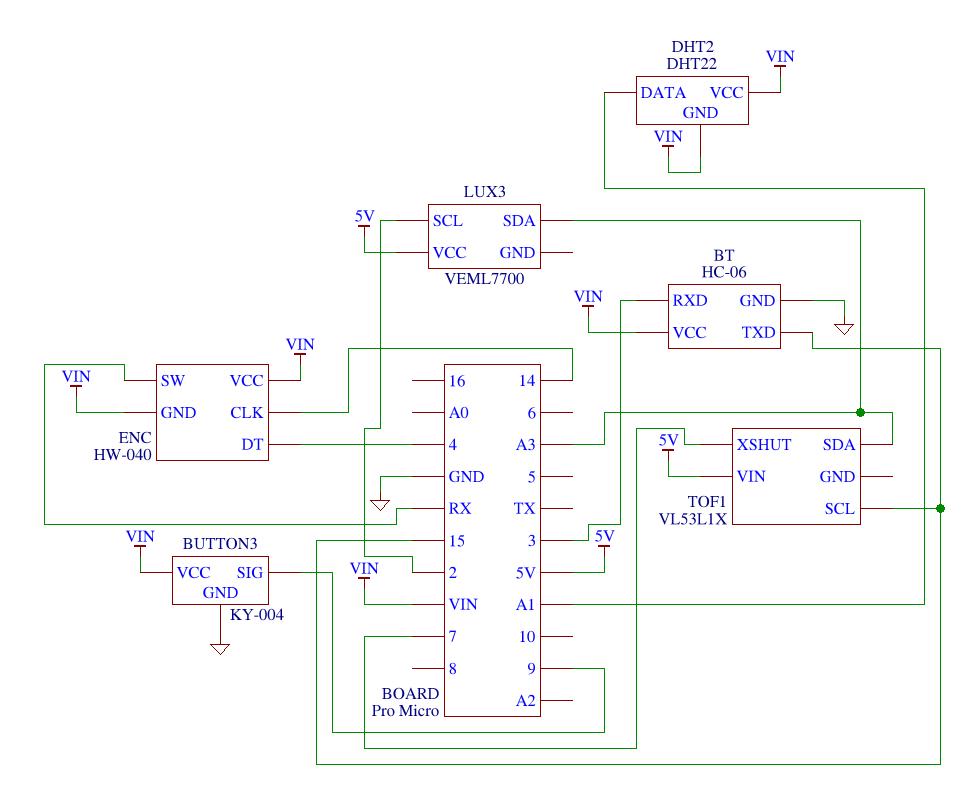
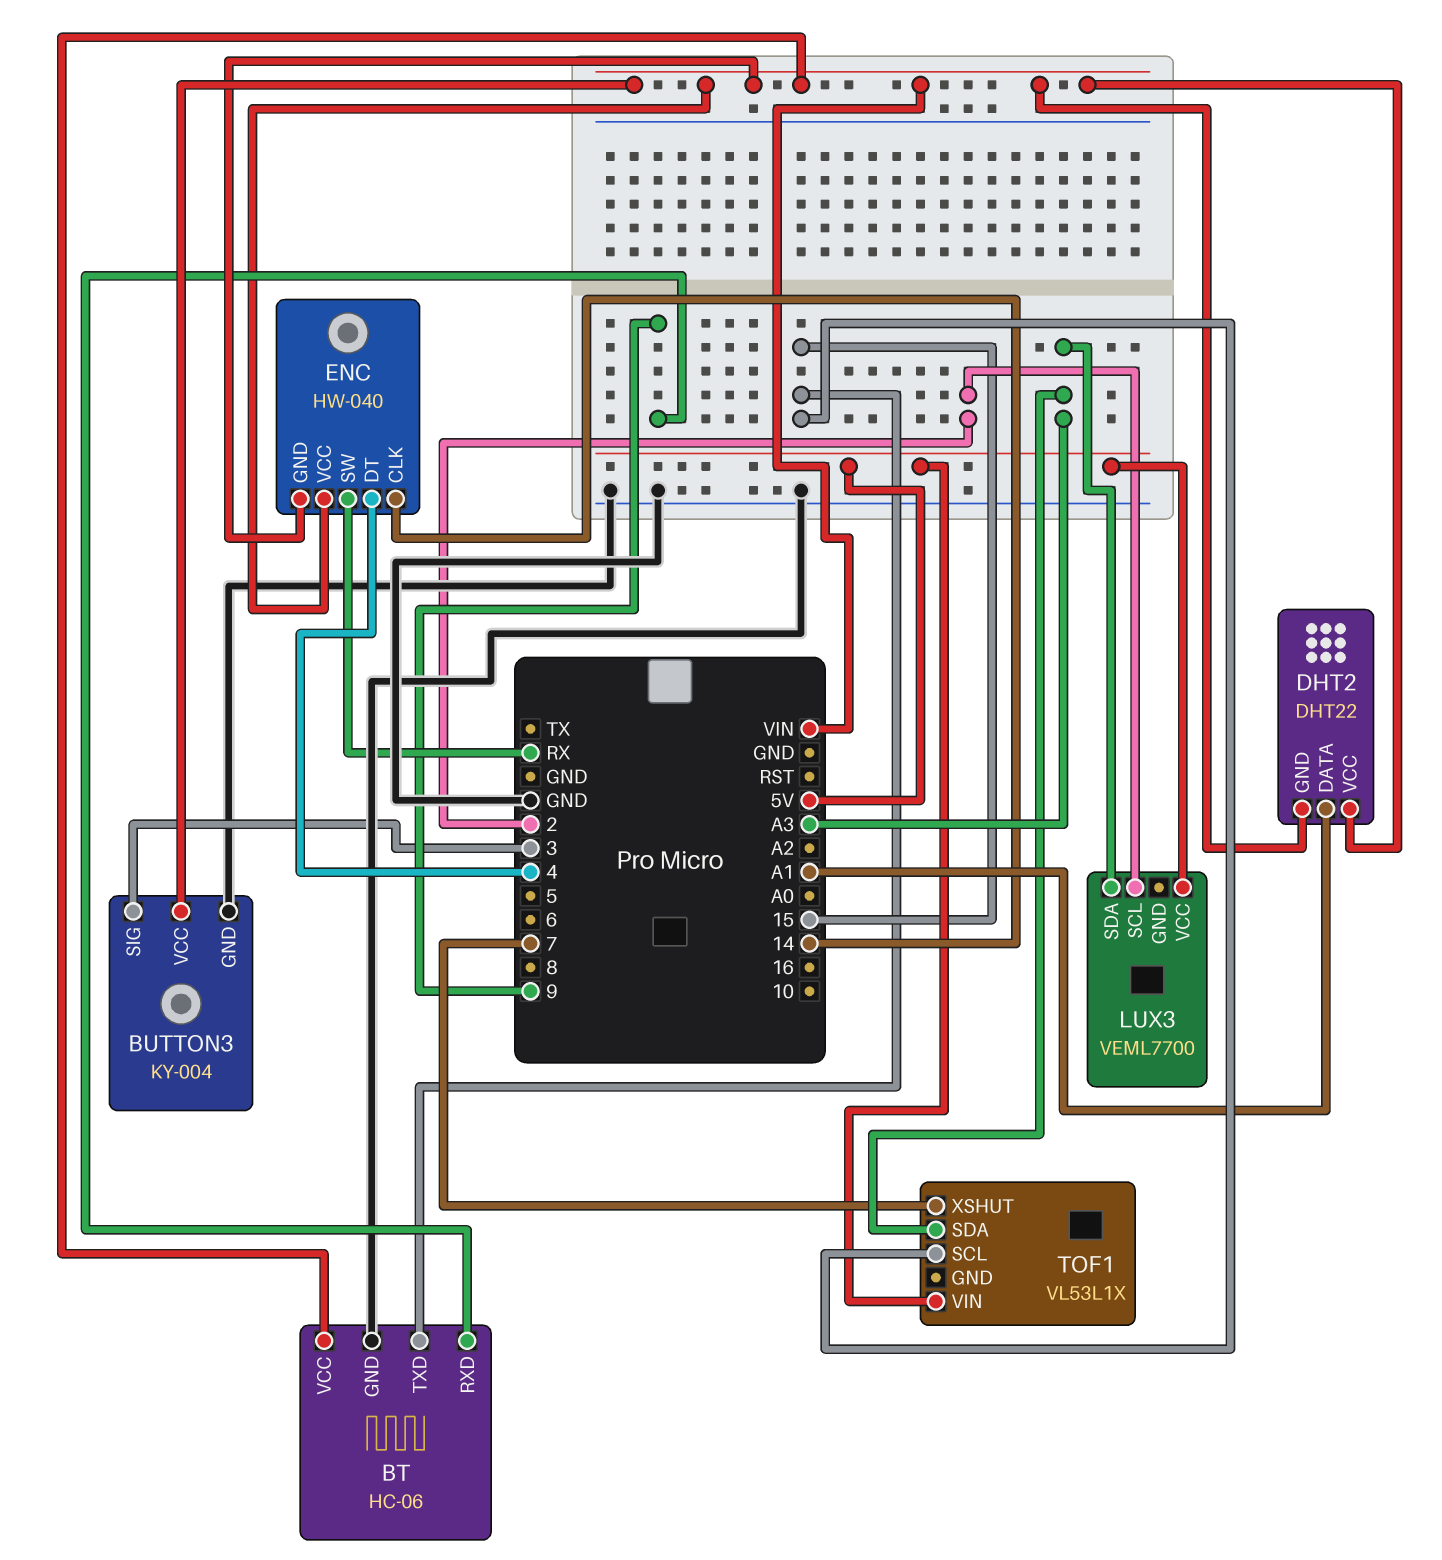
BT pin RXD: 3 -> 9
BUTTON3 pin SIG: 9 -> 3

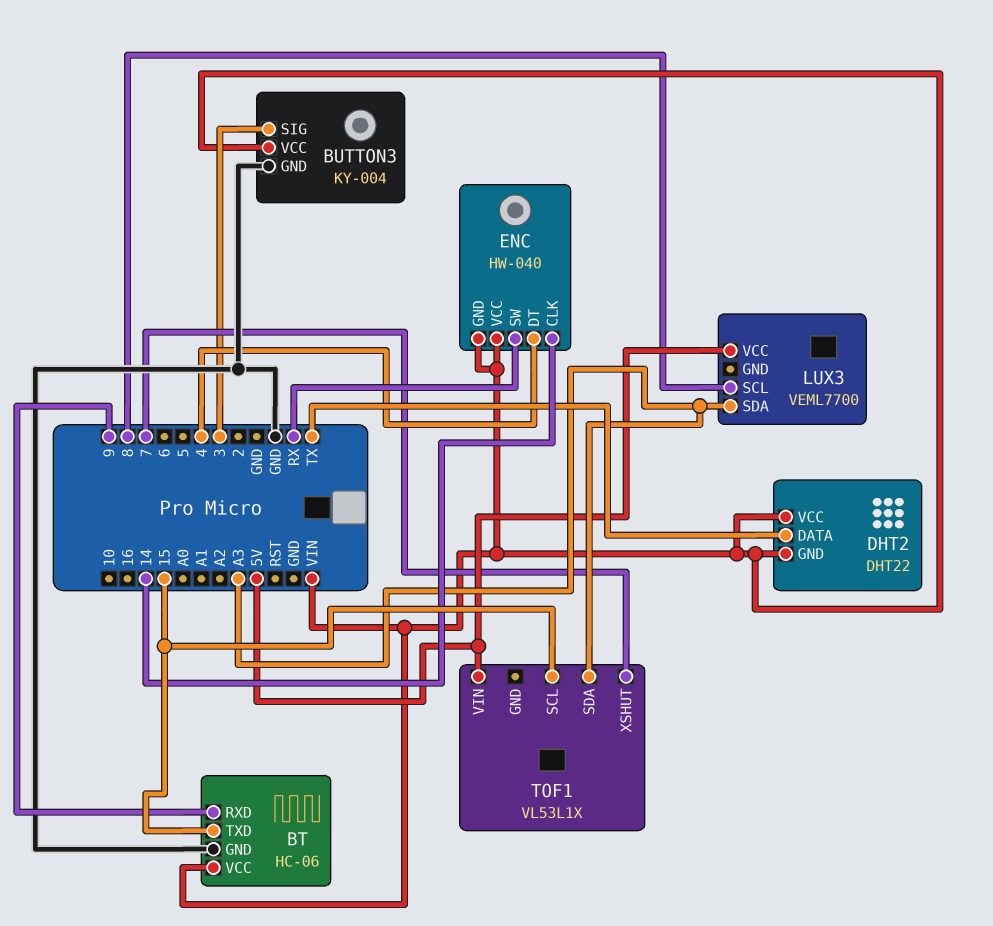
DHT2 pin DATA: A1 -> TX
LUX3 pin SCL: 2 -> 8

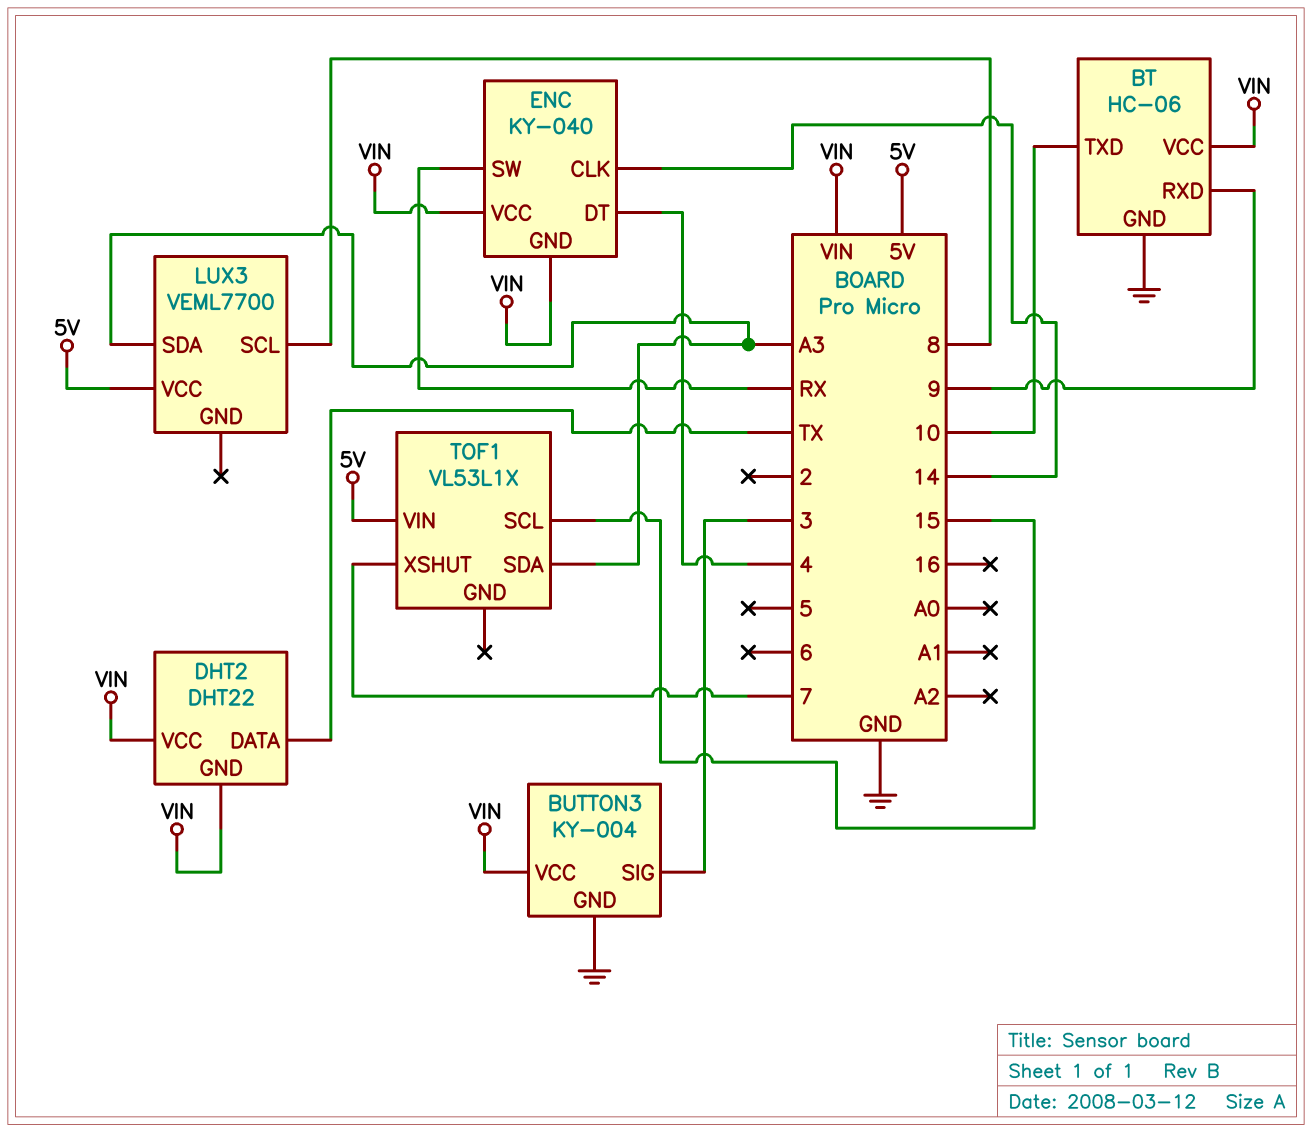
BT pin TXD: 15 -> 10
ENC: HW-040 -> KY-040

